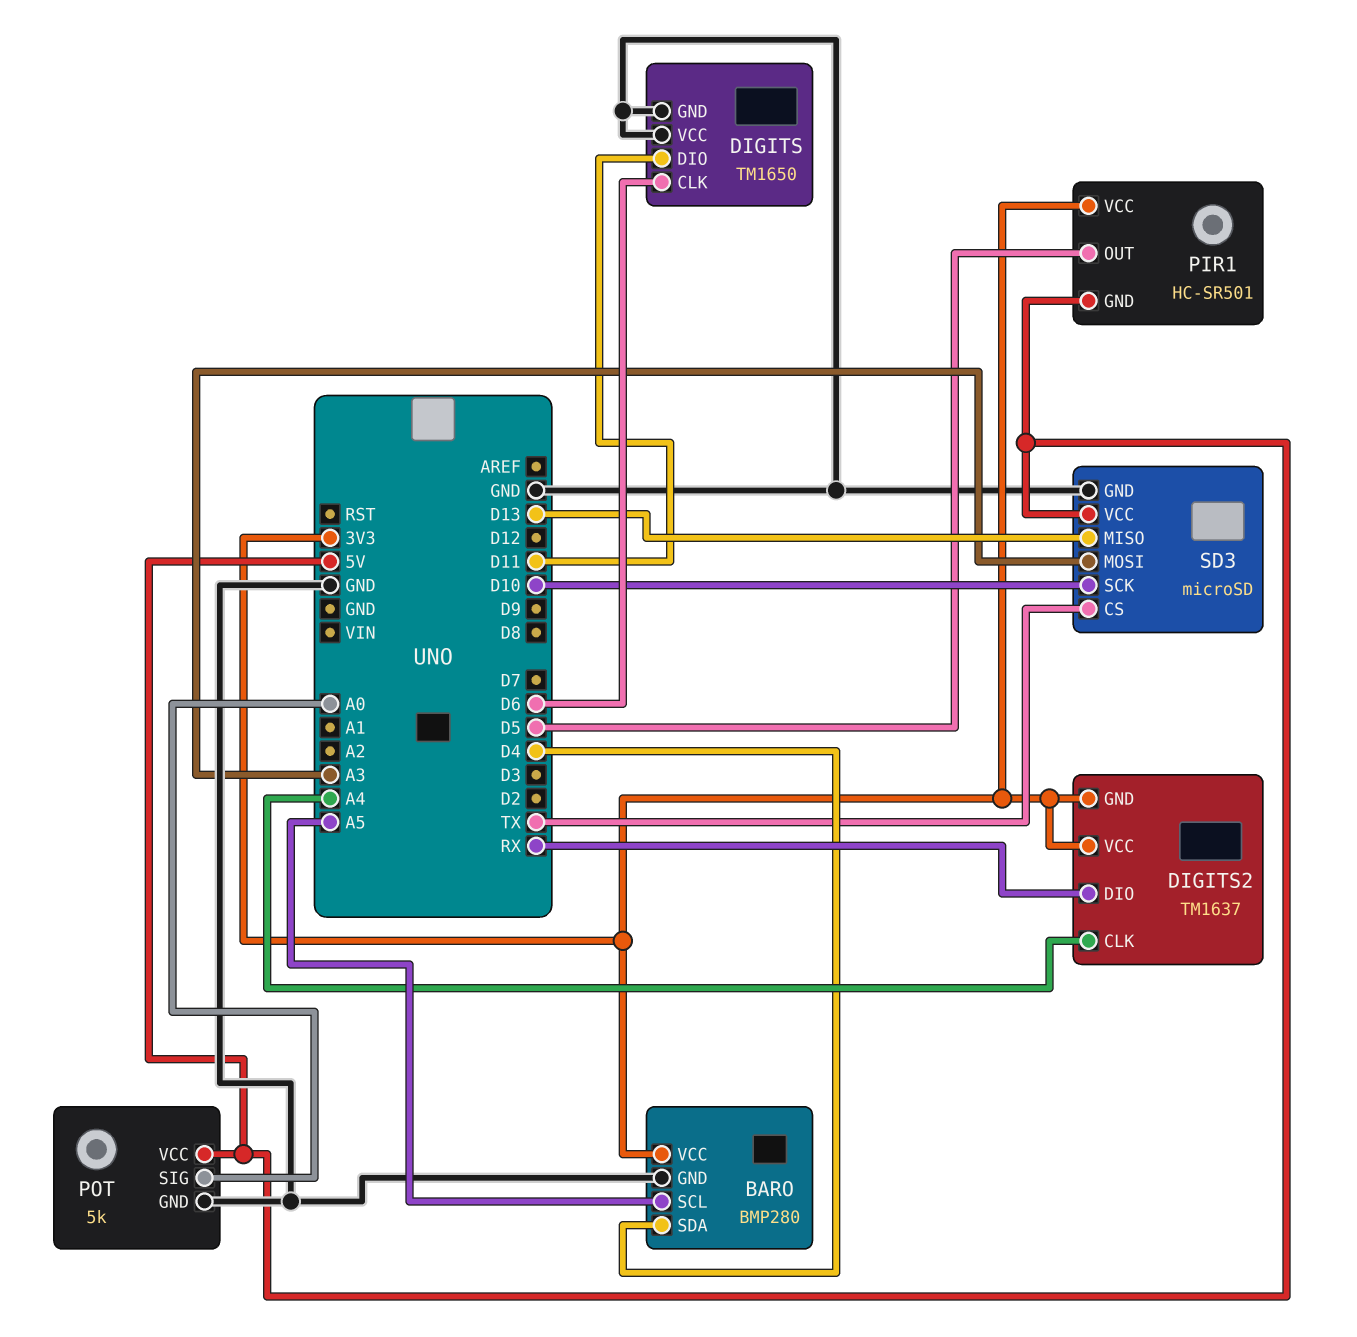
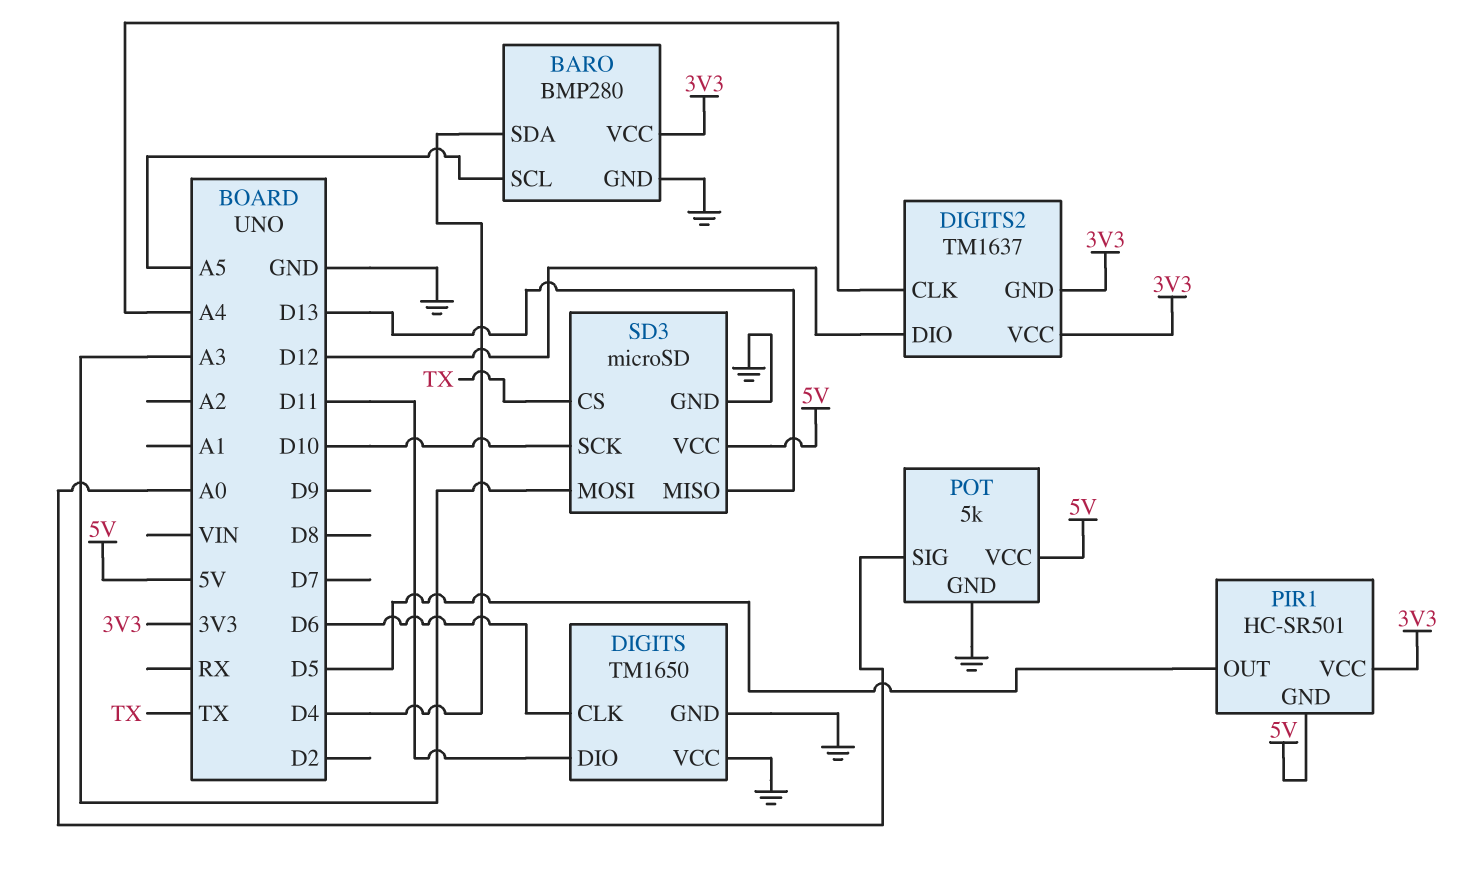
DIGITS2 pin DIO: RX -> D12

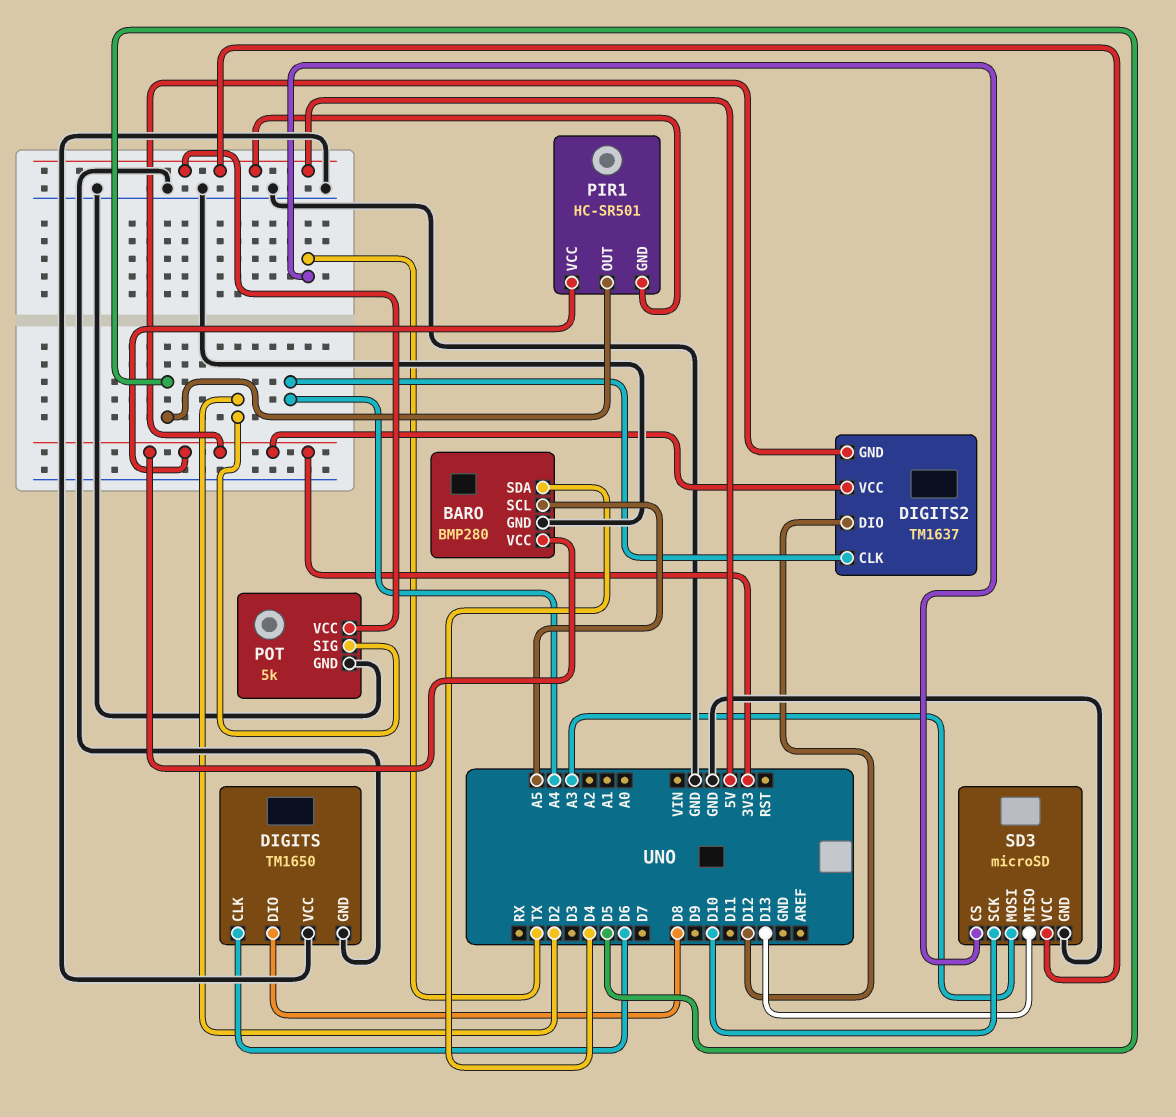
DIGITS pin DIO: D11 -> D8
POT pin SIG: A0 -> D2

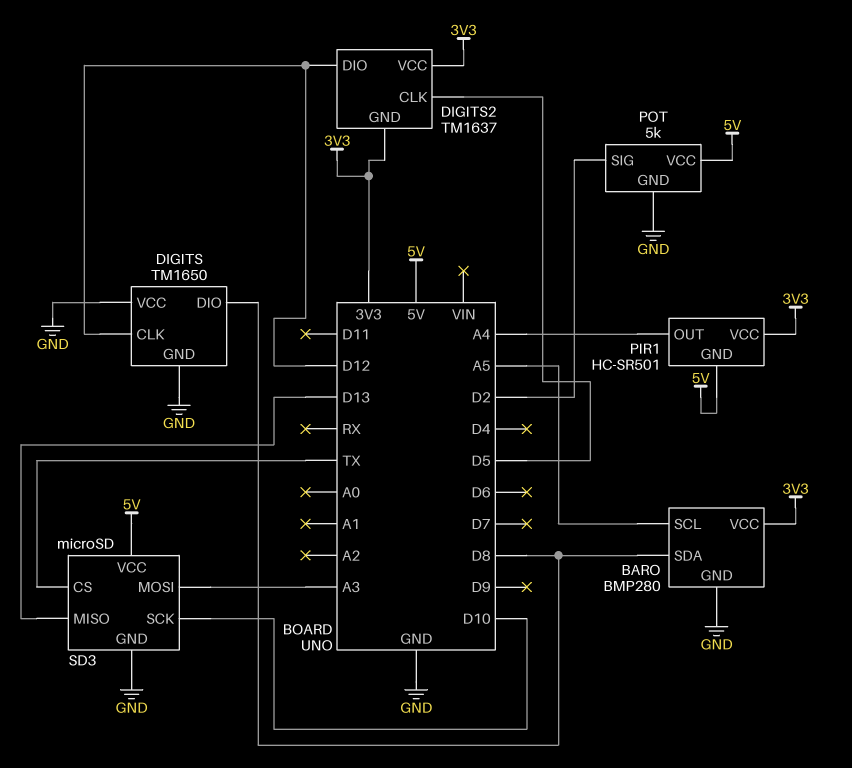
BARO pin SDA: D4 -> D8
DIGITS pin CLK: D6 -> D12
DIGITS2 pin CLK: A4 -> D5
PIR1 pin OUT: D5 -> A4

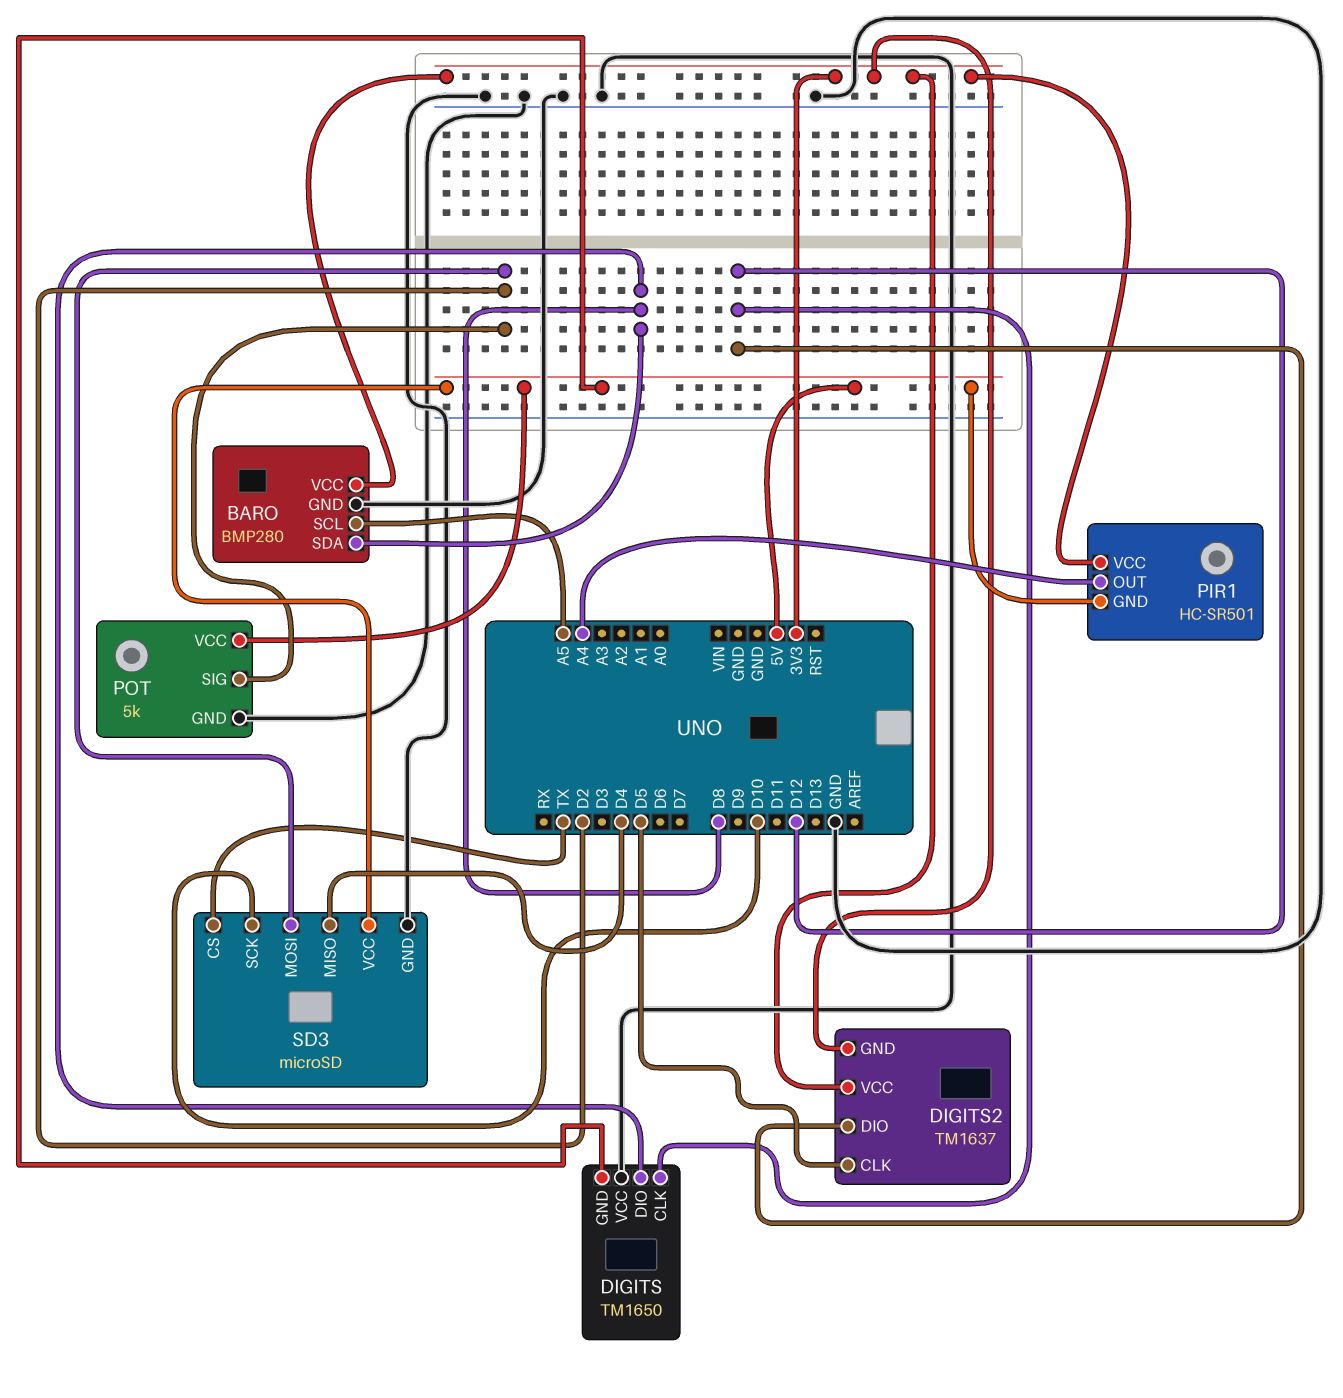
DIGITS pin GND: GND -> 5V
SD3 pin MISO: D13 -> D4
SD3 pin MOSI: A3 -> D2

